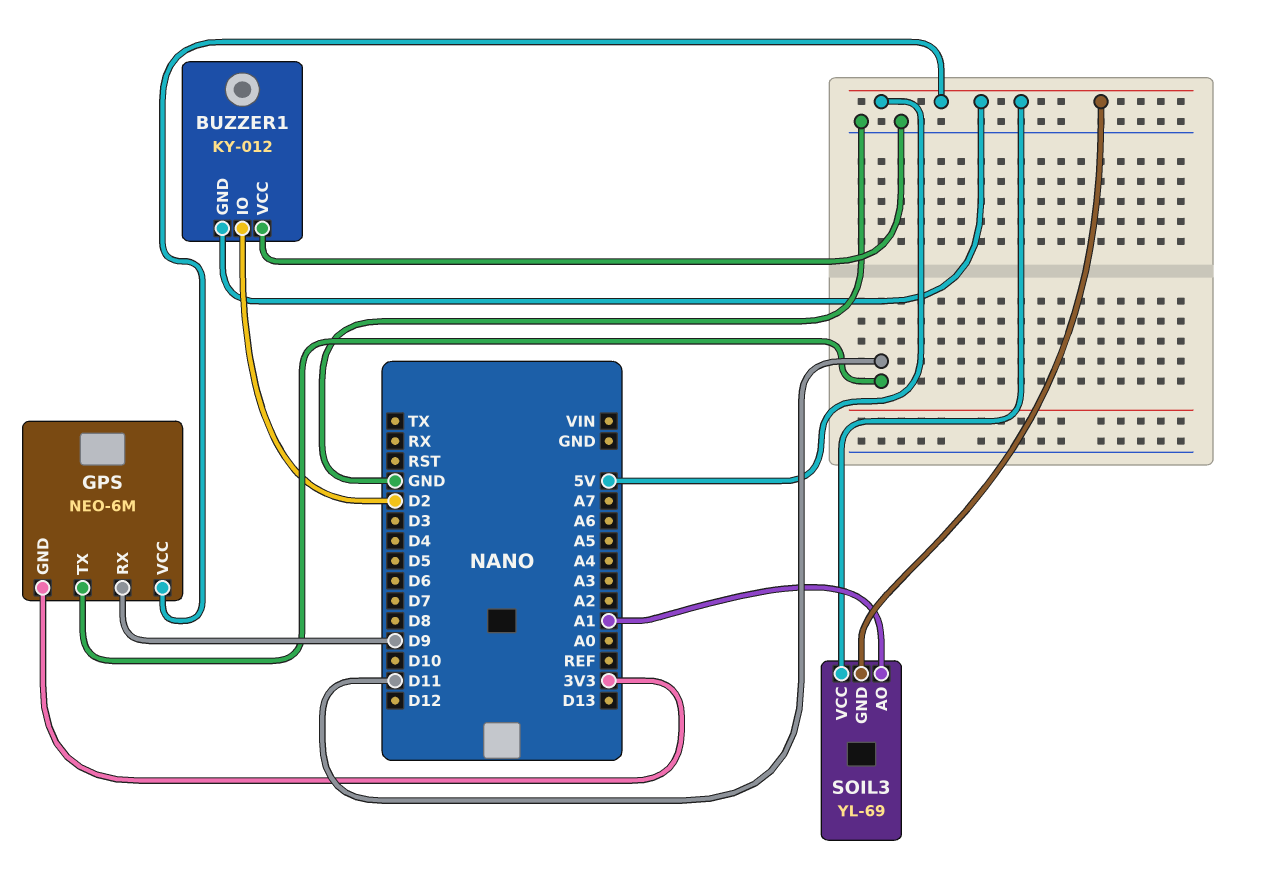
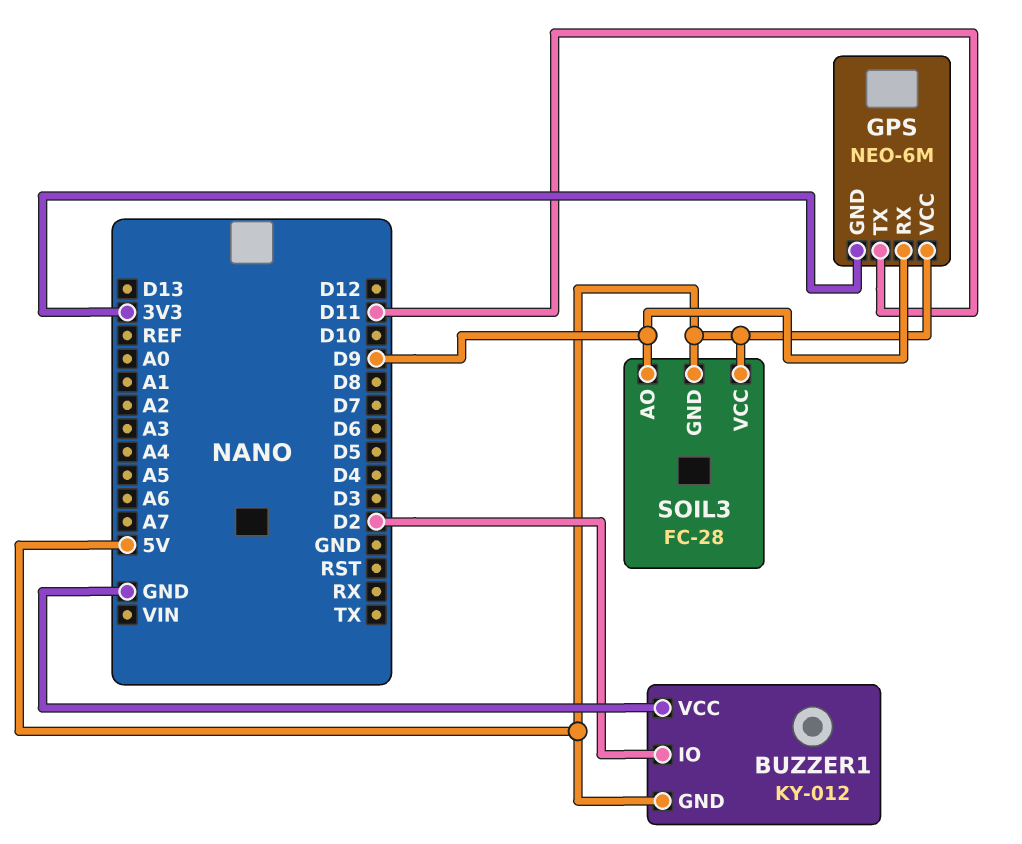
SOIL3: YL-69 -> FC-28
SOIL3 pin AO: A1 -> D9

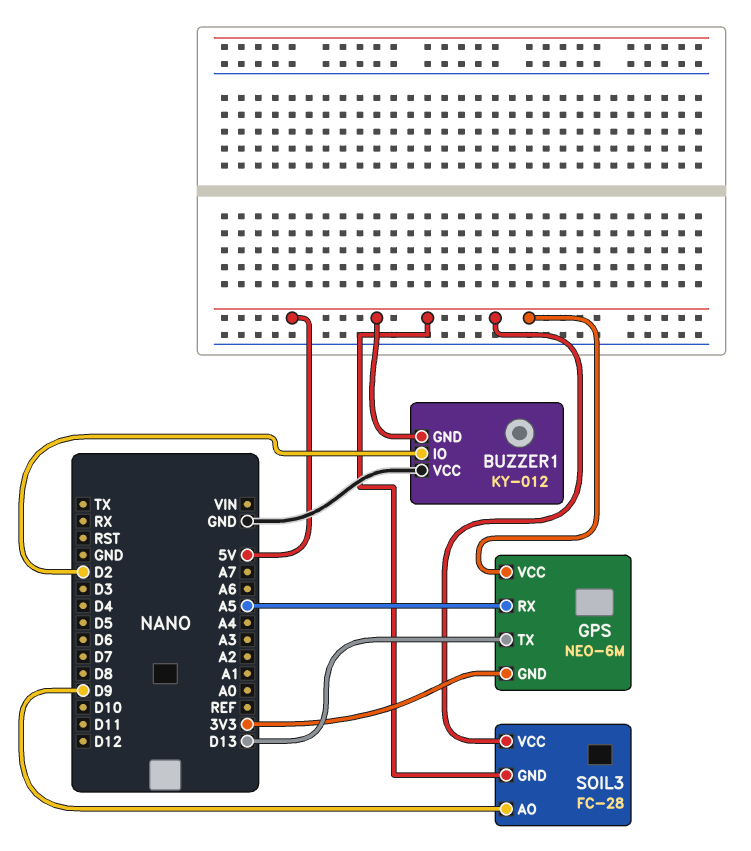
GPS pin RX: D9 -> A5
GPS pin TX: D11 -> D13

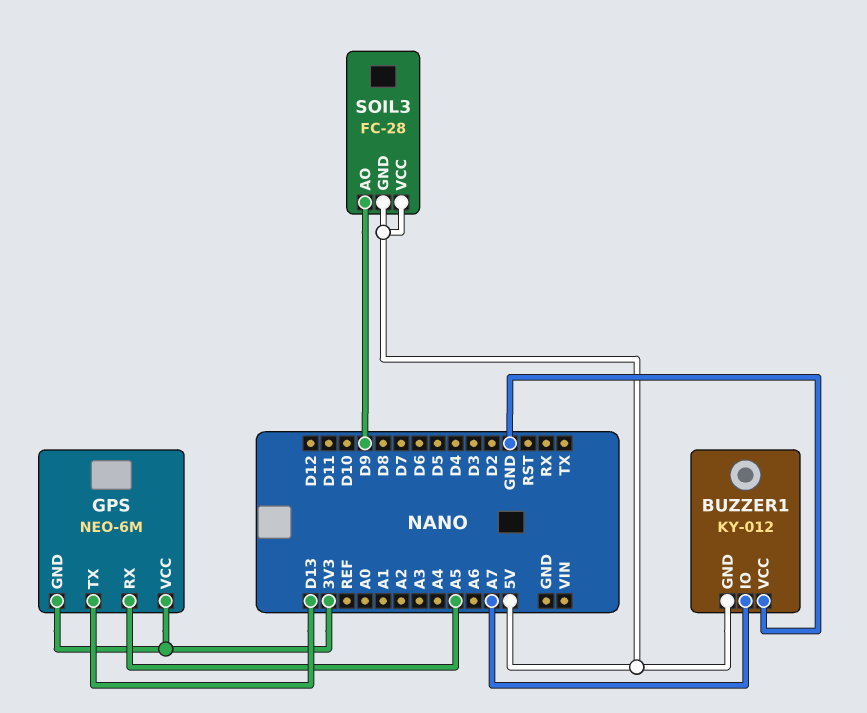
BUZZER1 pin IO: D2 -> A7
GPS pin VCC: 5V -> 3V3

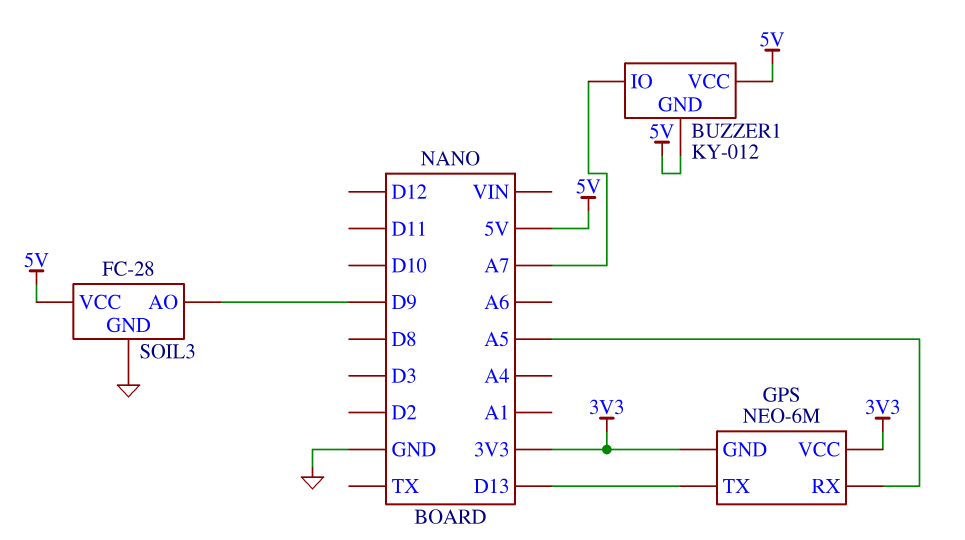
BUZZER1 pin VCC: GND -> 5V
SOIL3 pin GND: 5V -> GND

